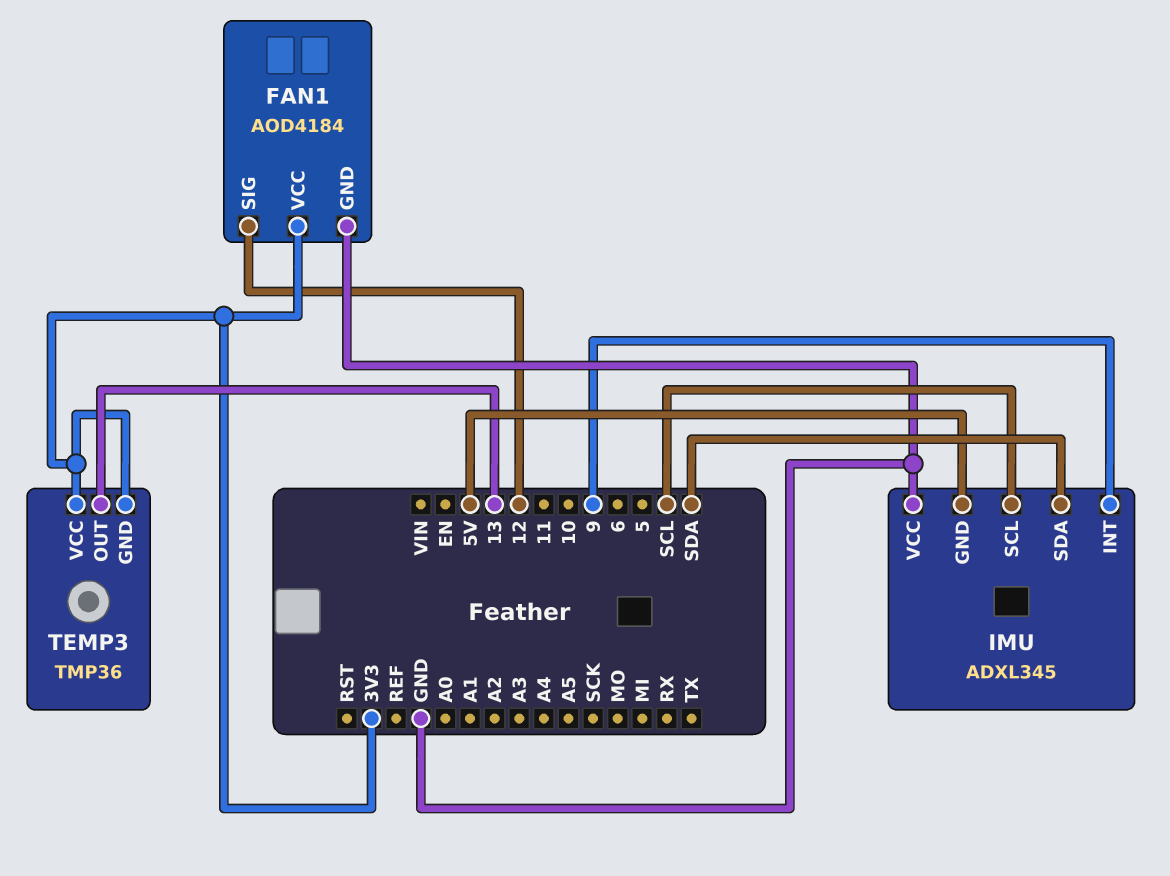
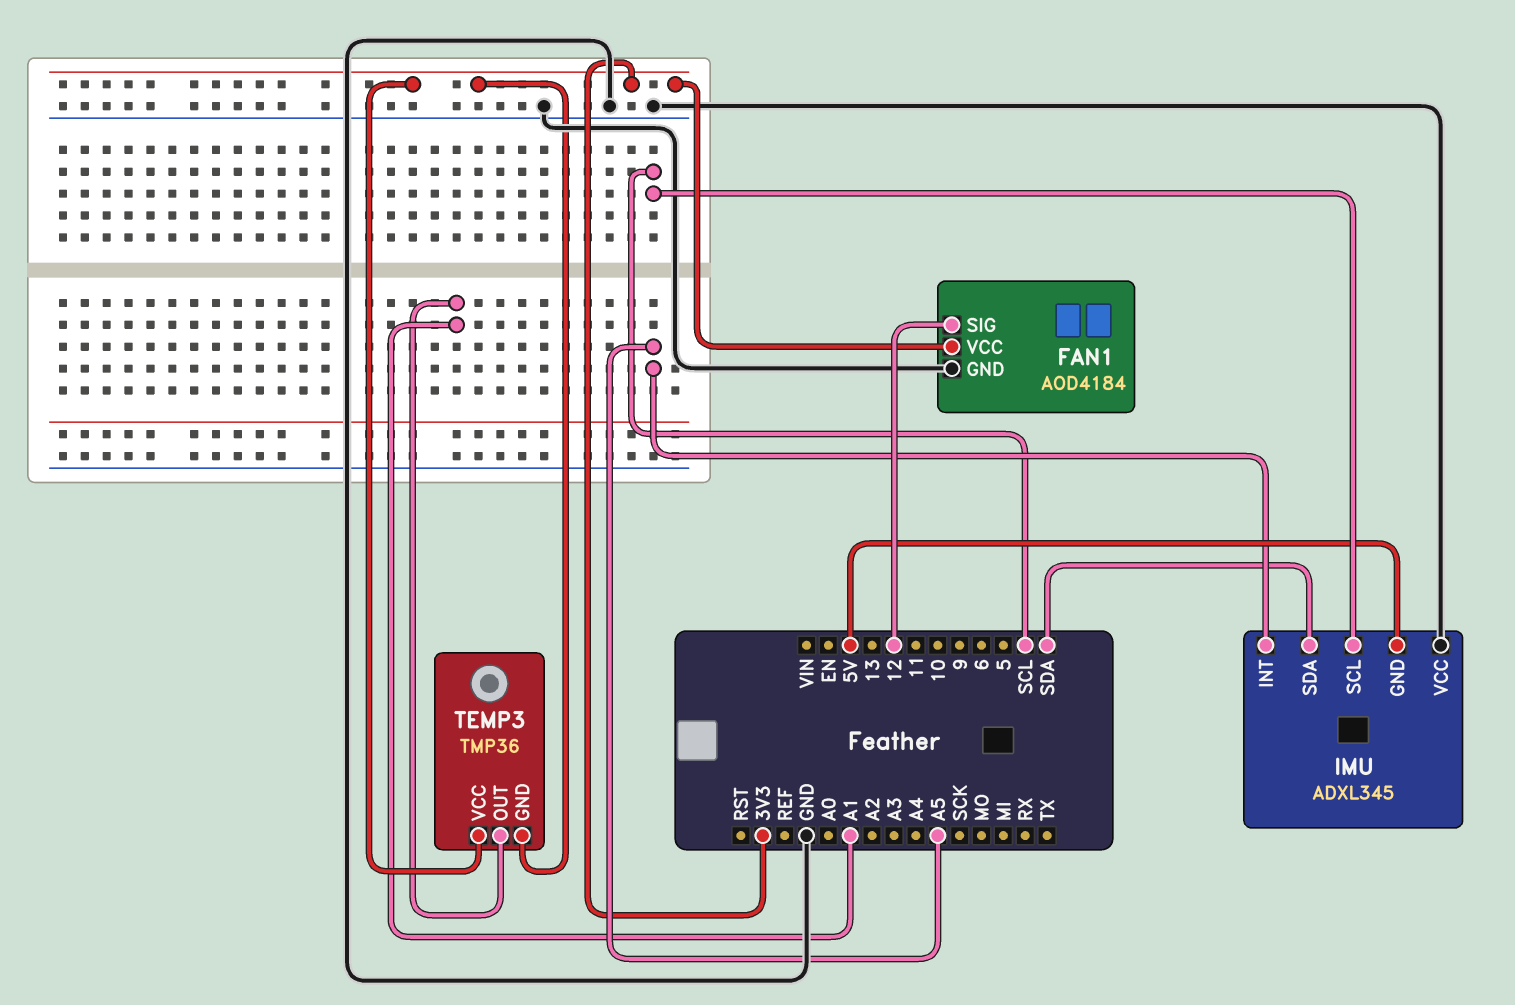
IMU pin INT: 9 -> A5
TEMP3 pin OUT: 13 -> A1

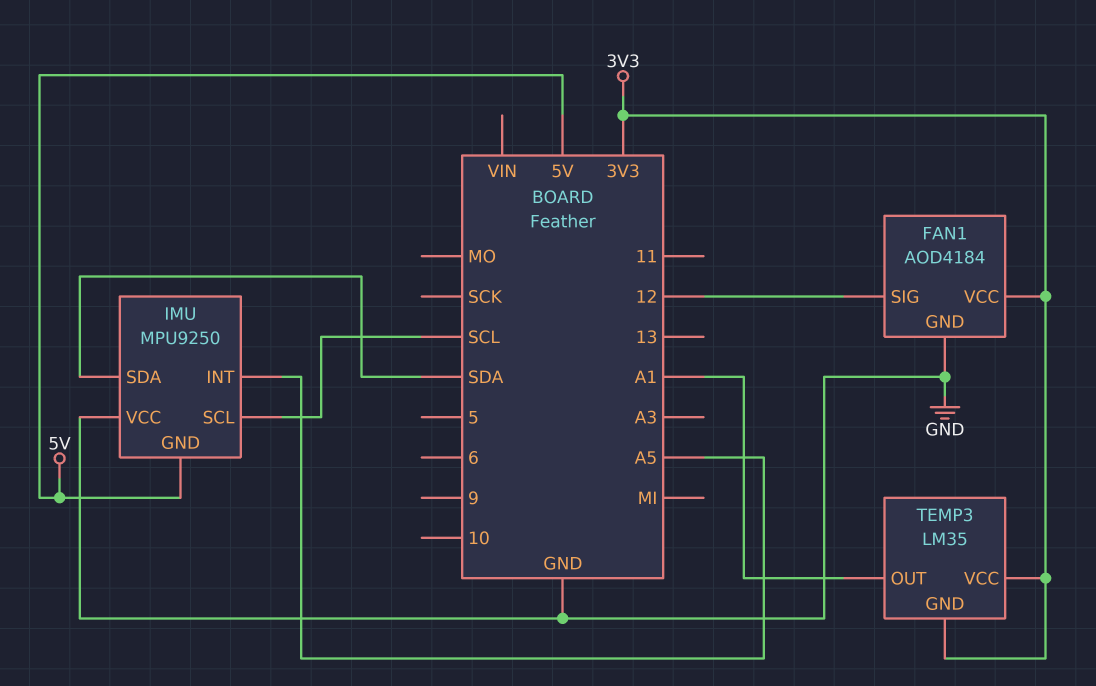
IMU: ADXL345 -> MPU9250
TEMP3: TMP36 -> LM35

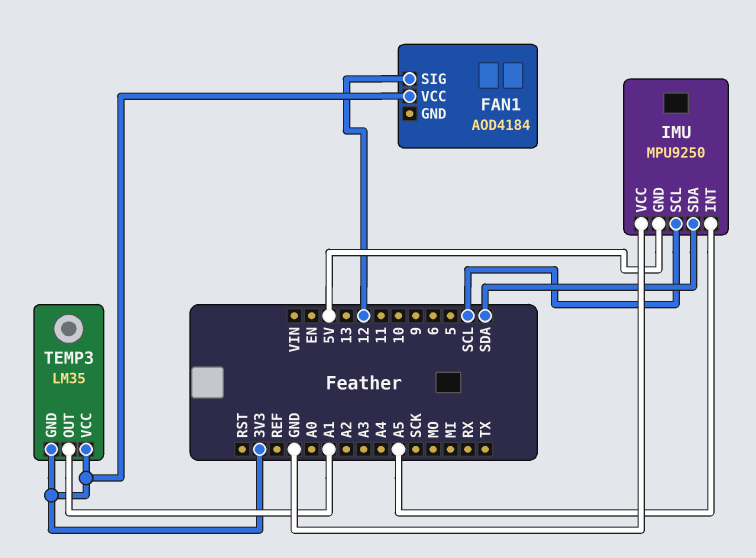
FAN1 pin GND: GND -> none

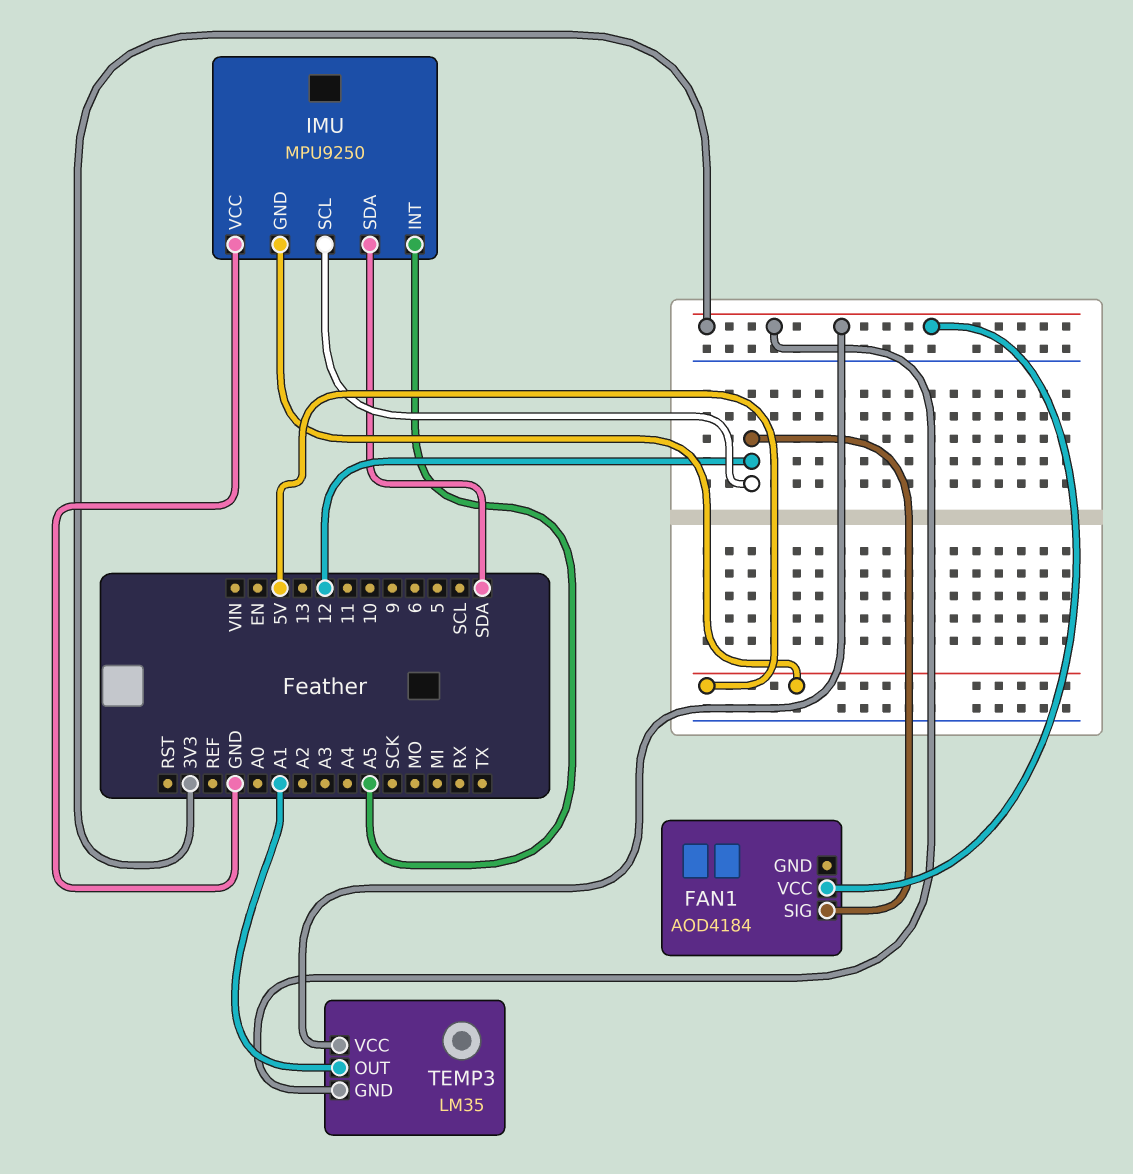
IMU pin SCL: SCL -> 12

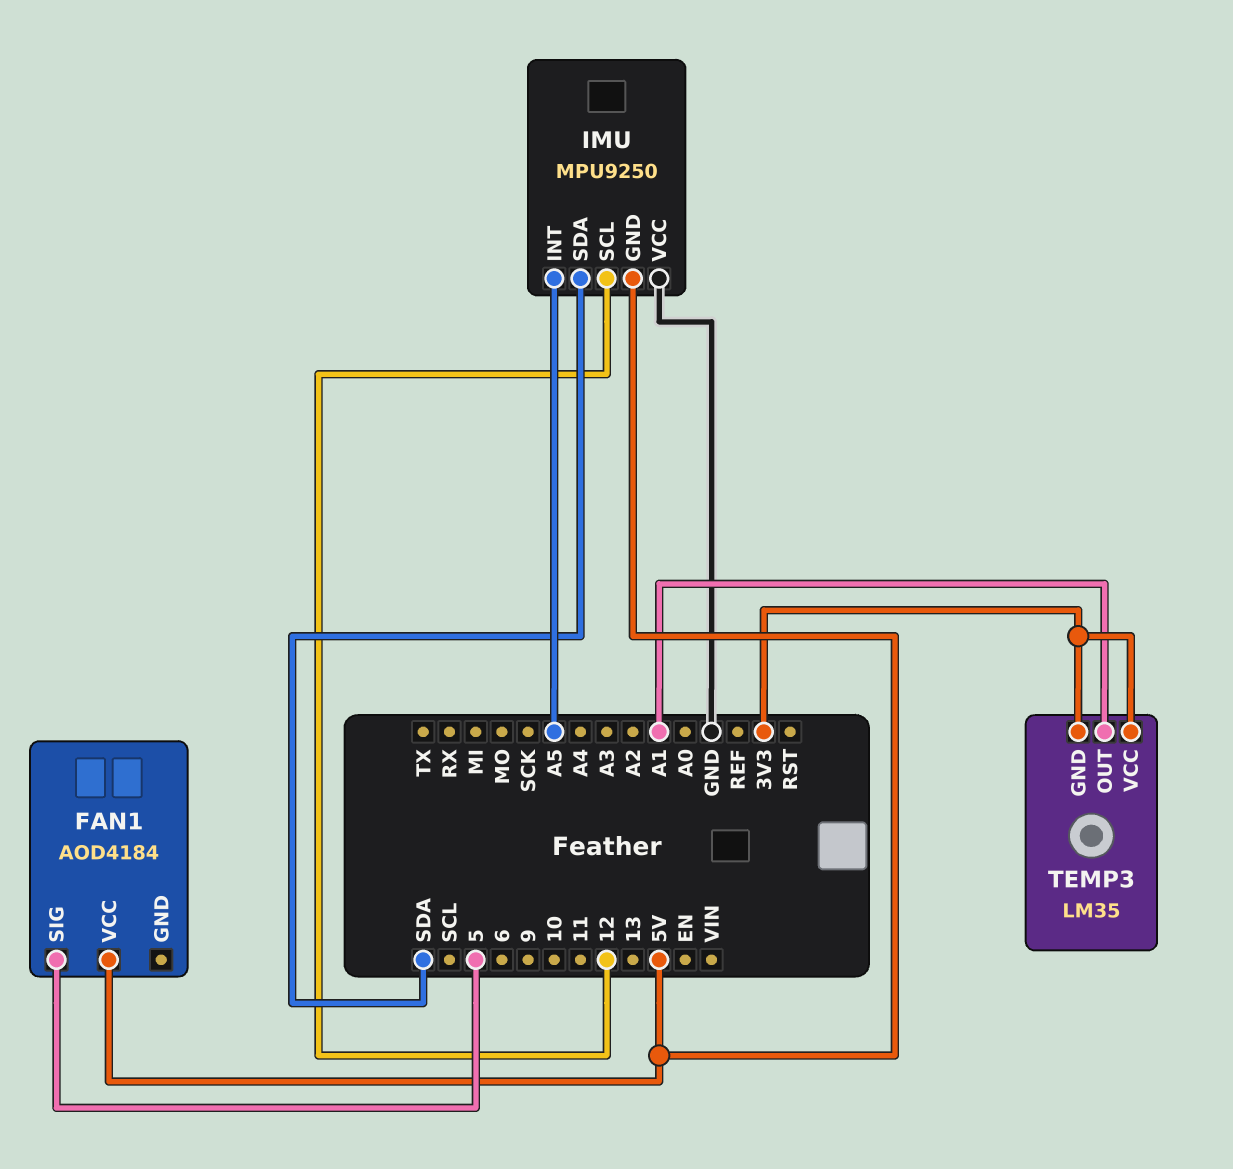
FAN1 pin SIG: 12 -> 5
FAN1 pin VCC: 3V3 -> 5V

